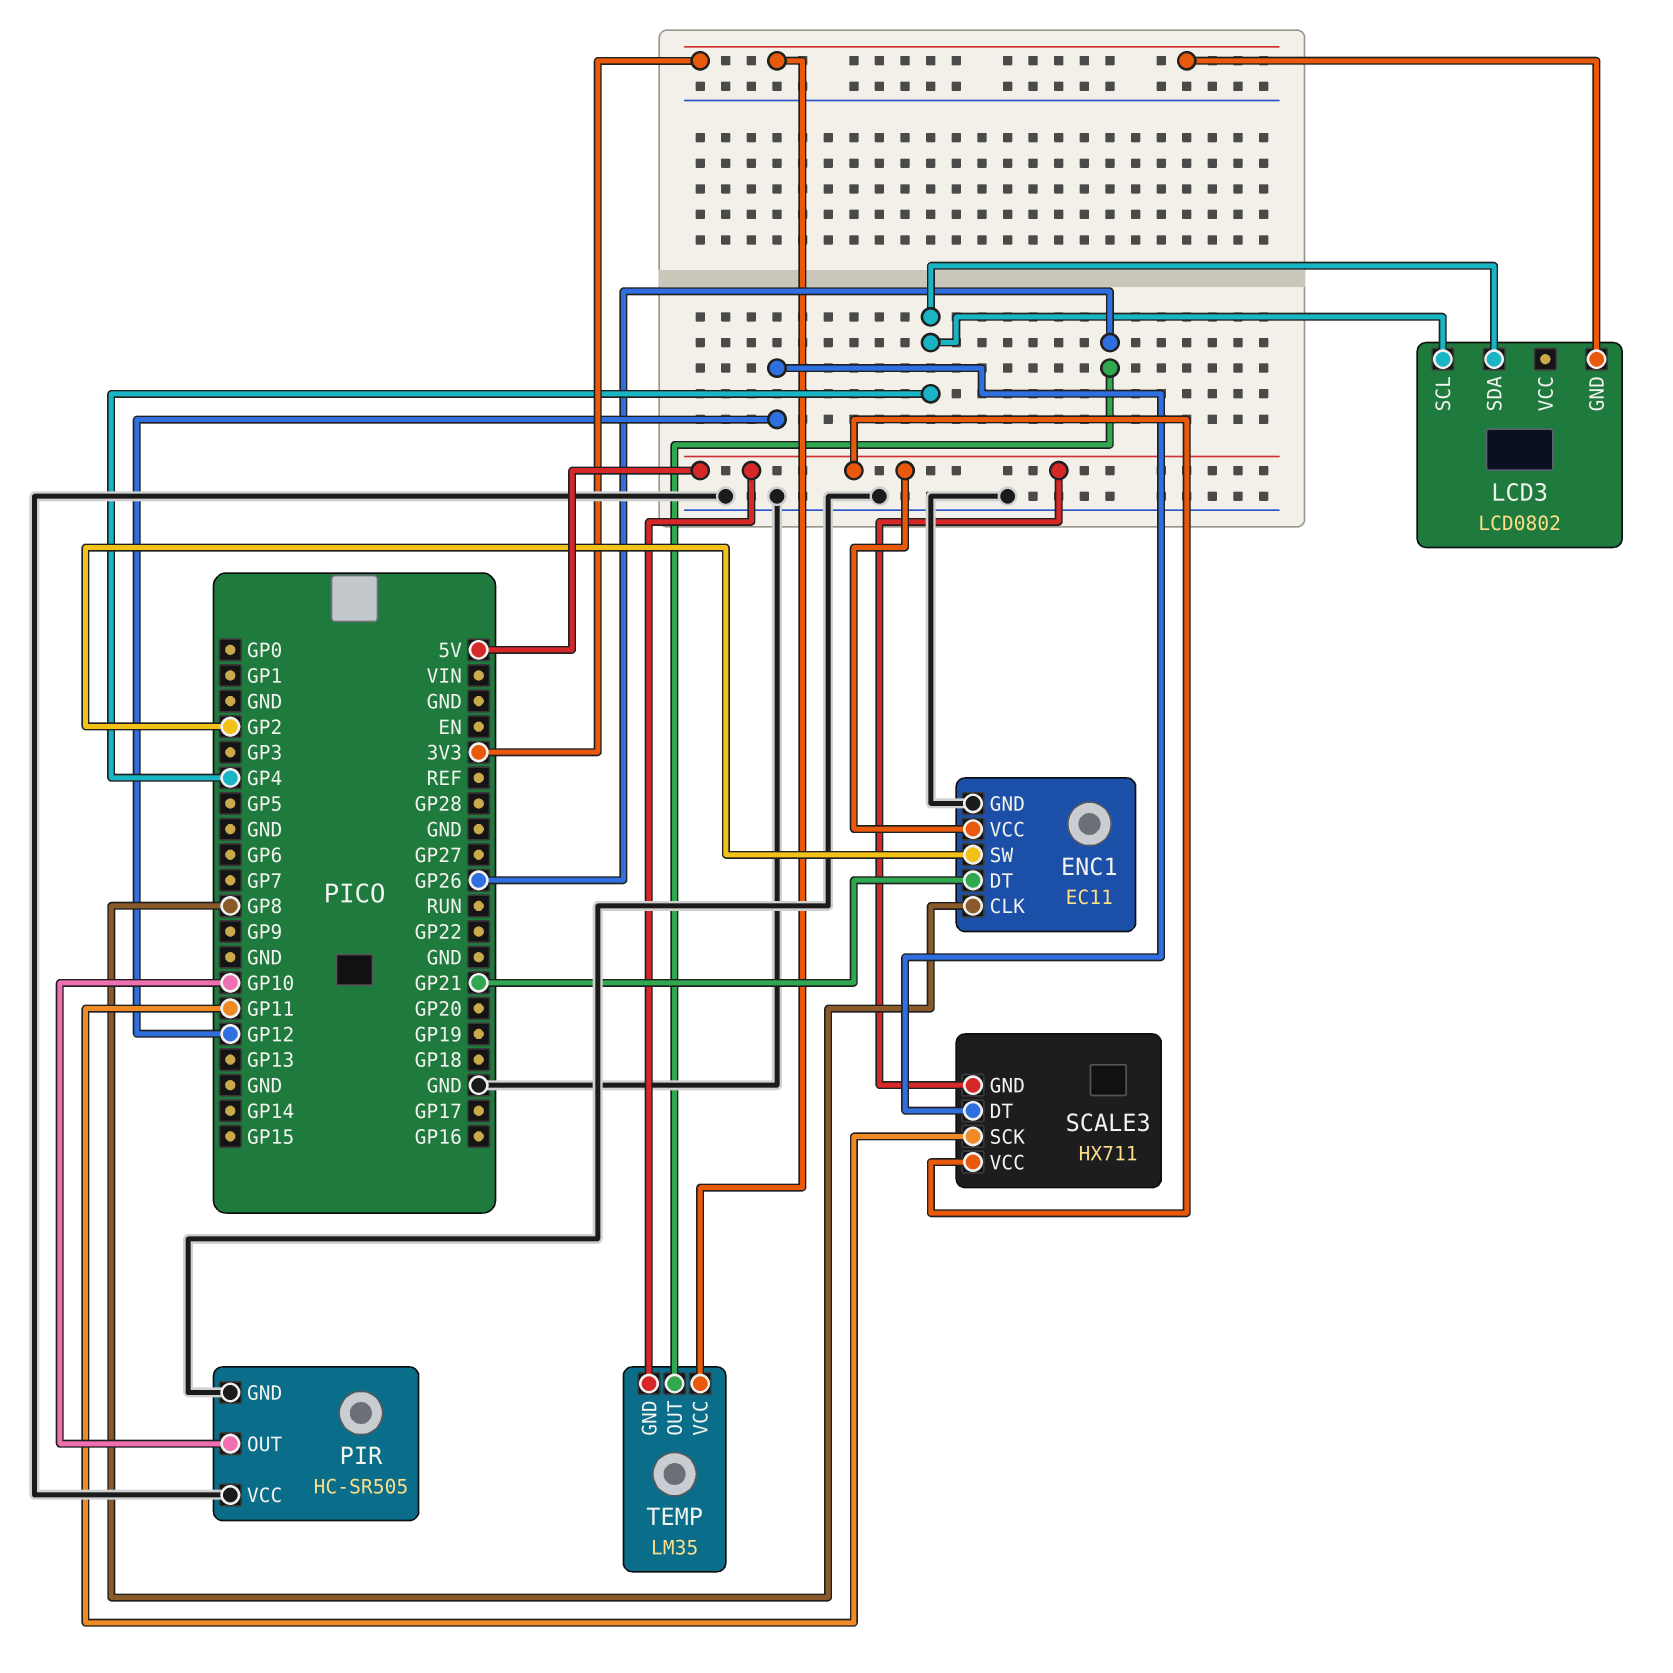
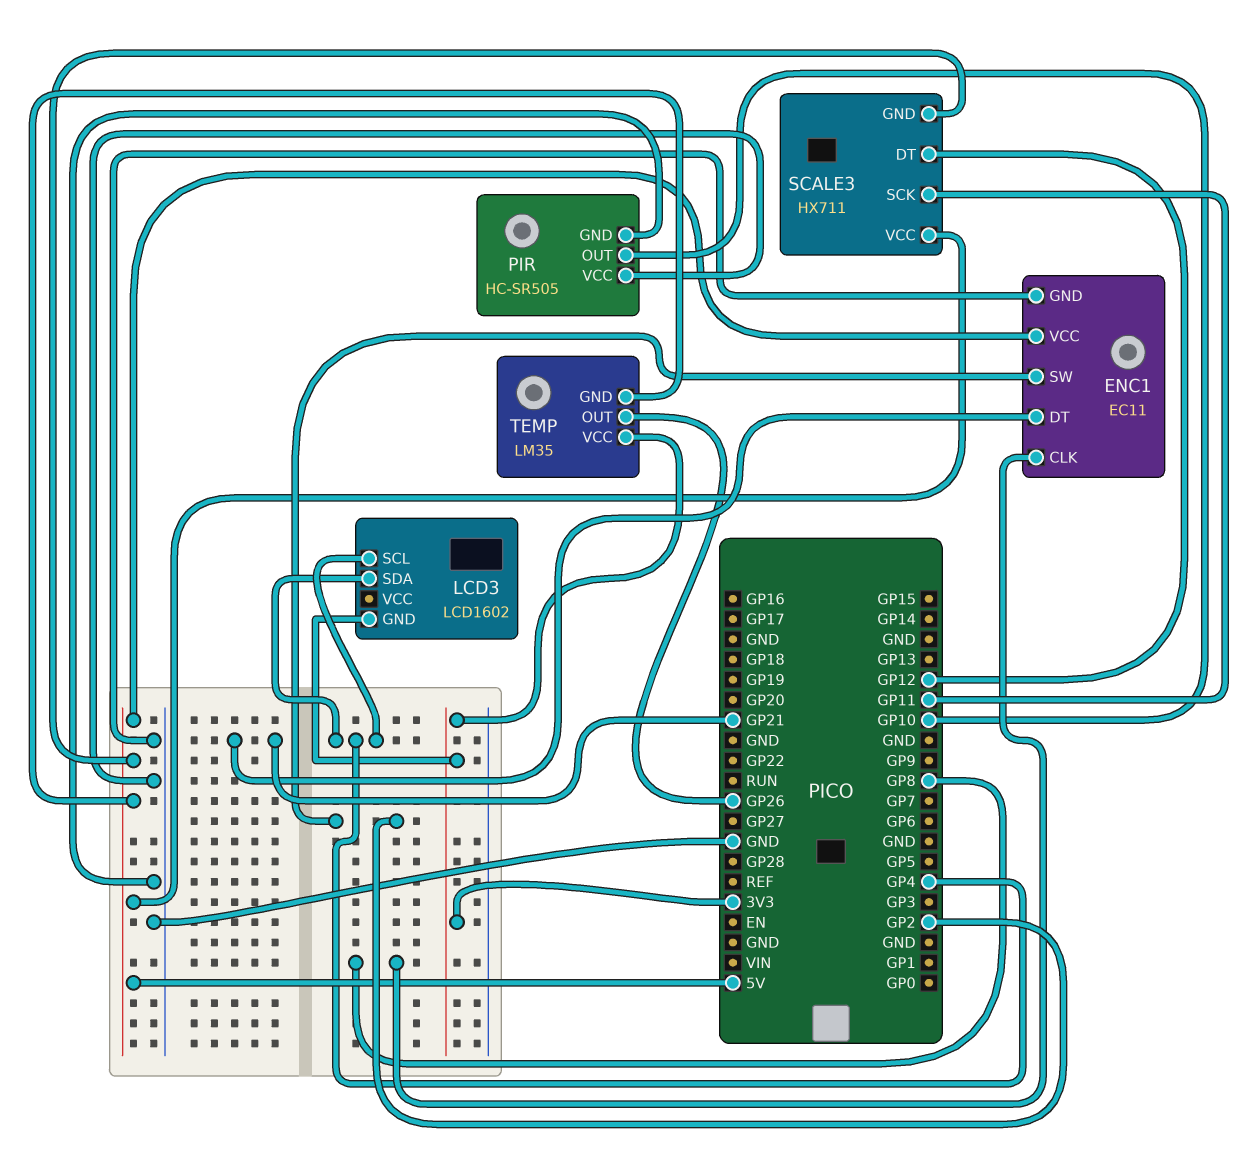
LCD3: LCD0802 -> LCD1602

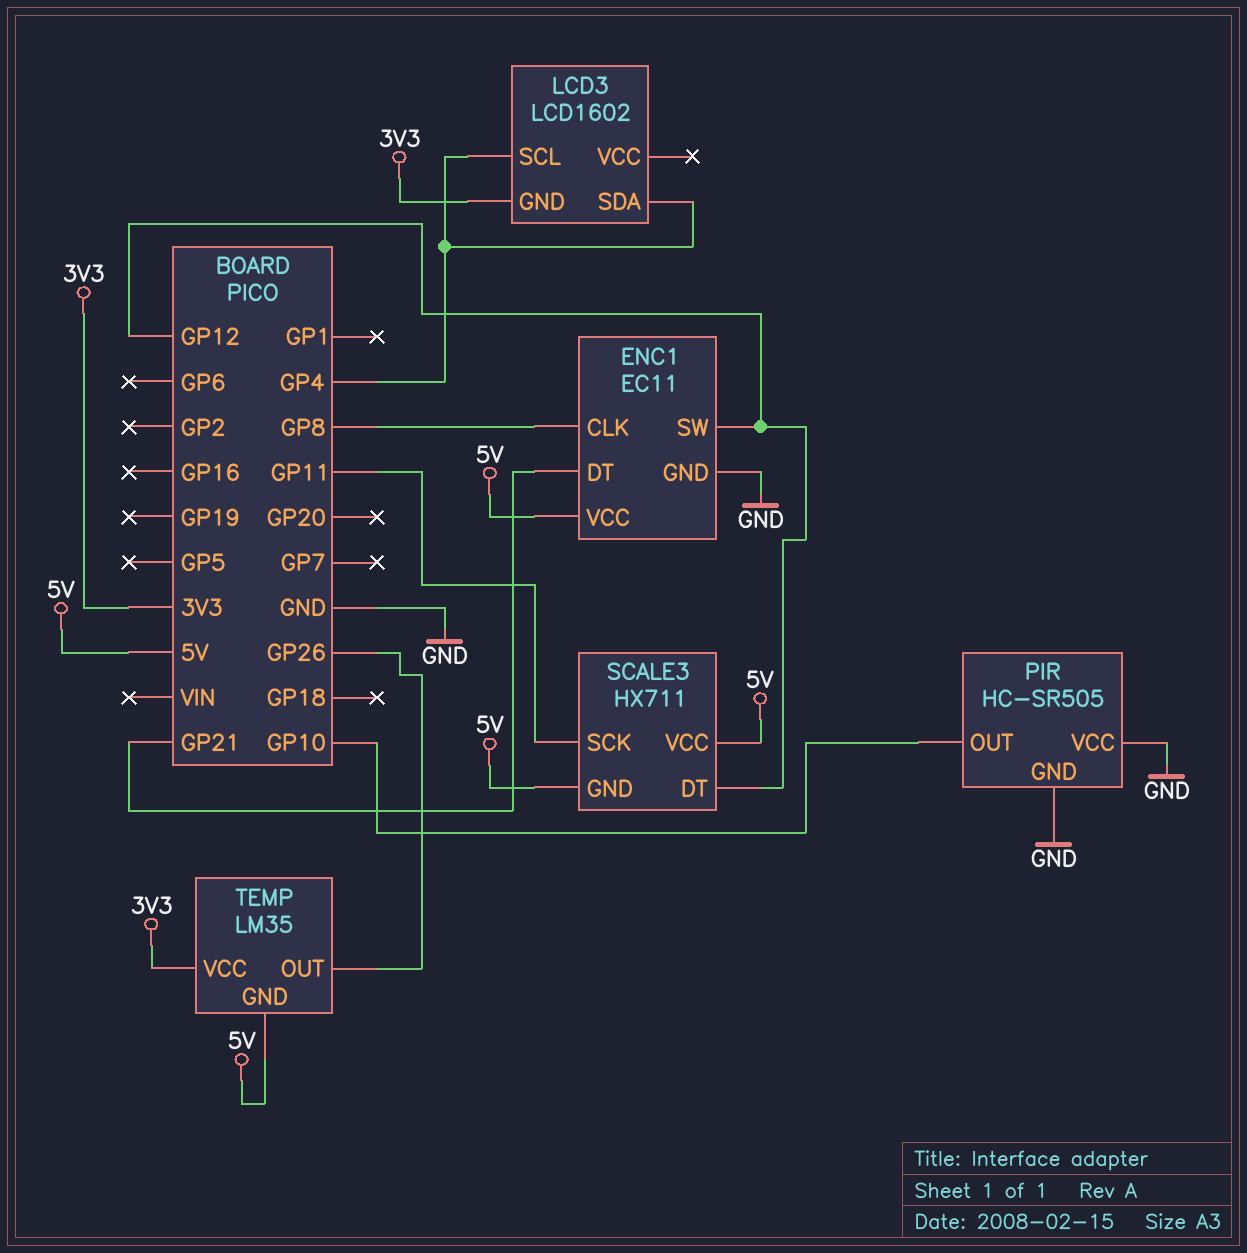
ENC1 pin SW: GP2 -> GP12

